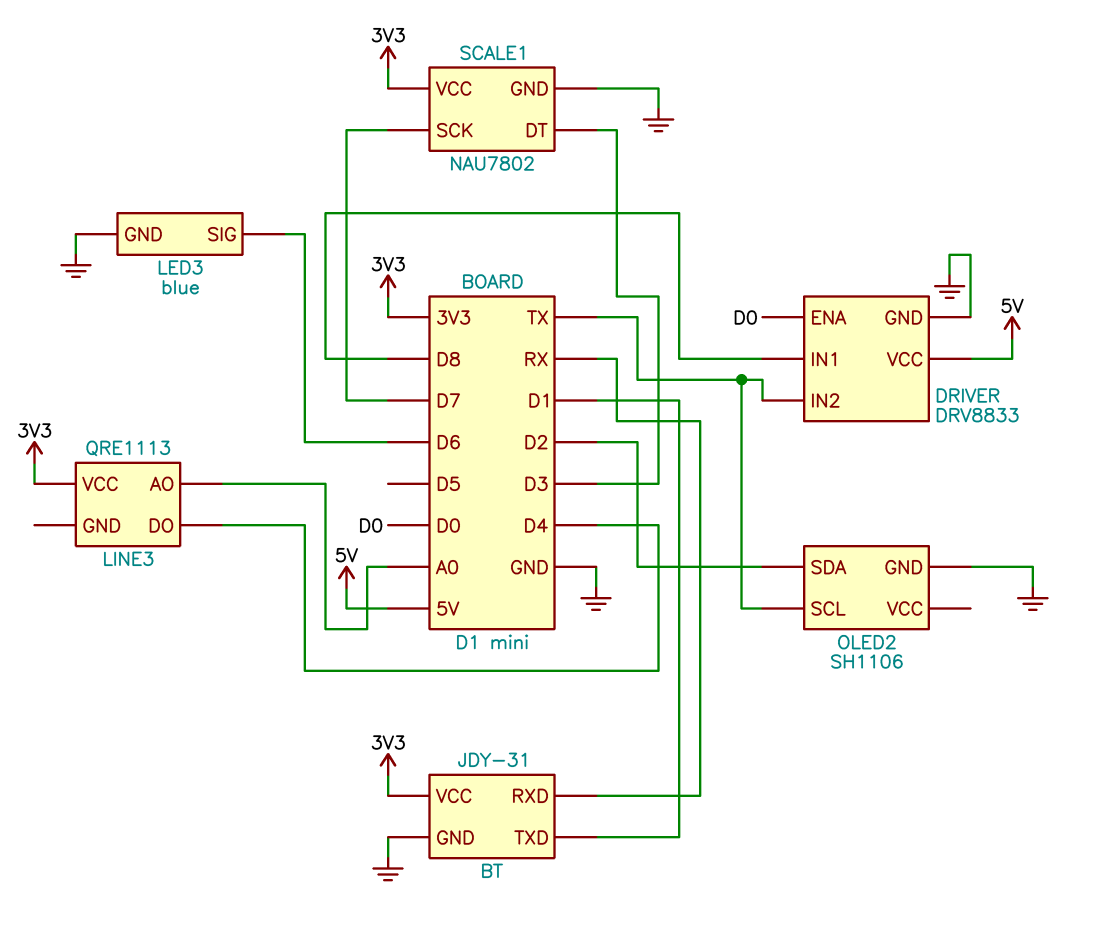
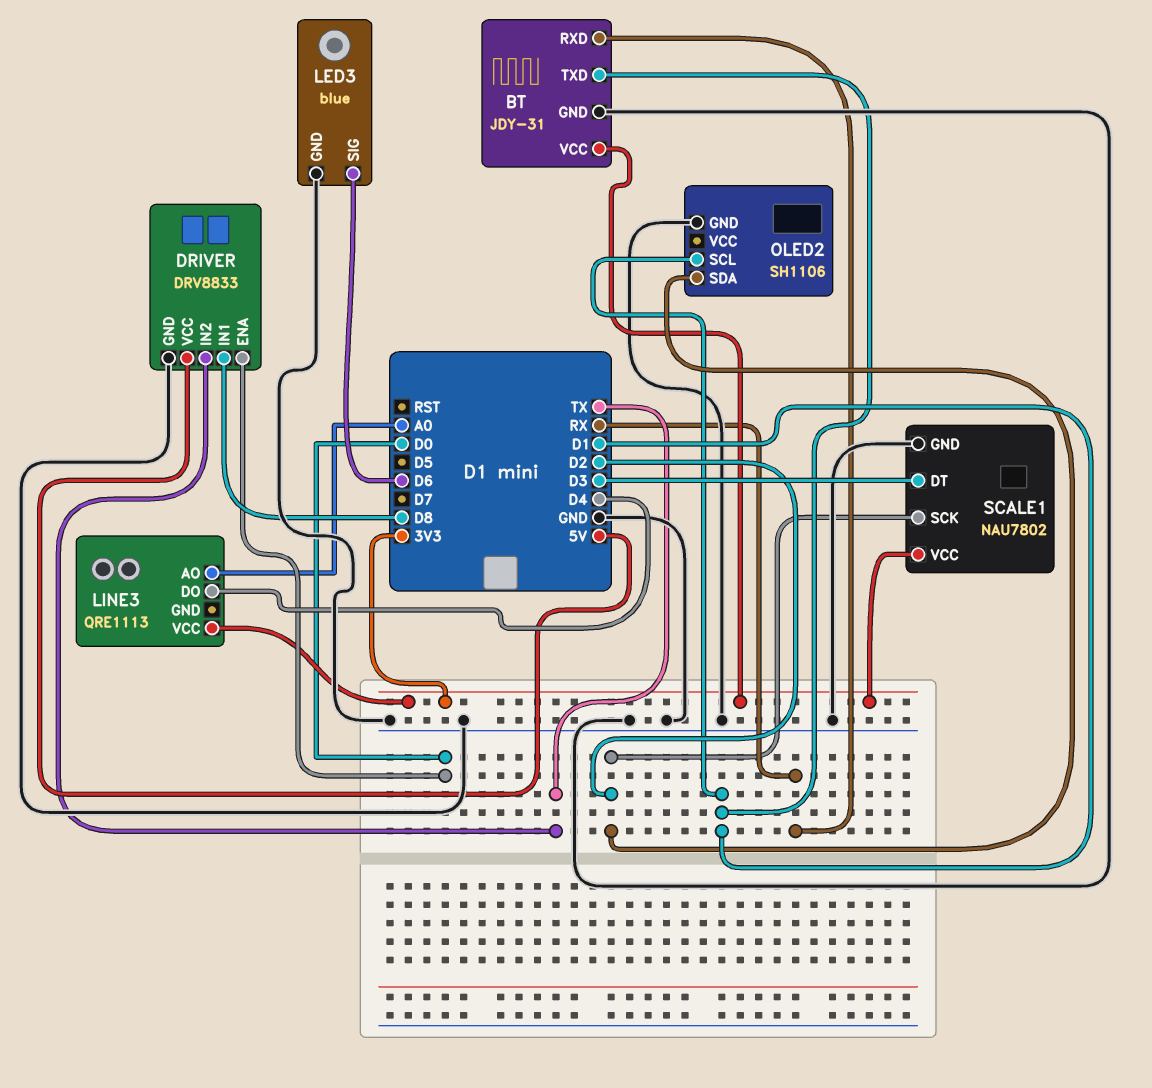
OLED2 pin SCL: TX -> D1
SCALE1 pin SCK: D7 -> D2

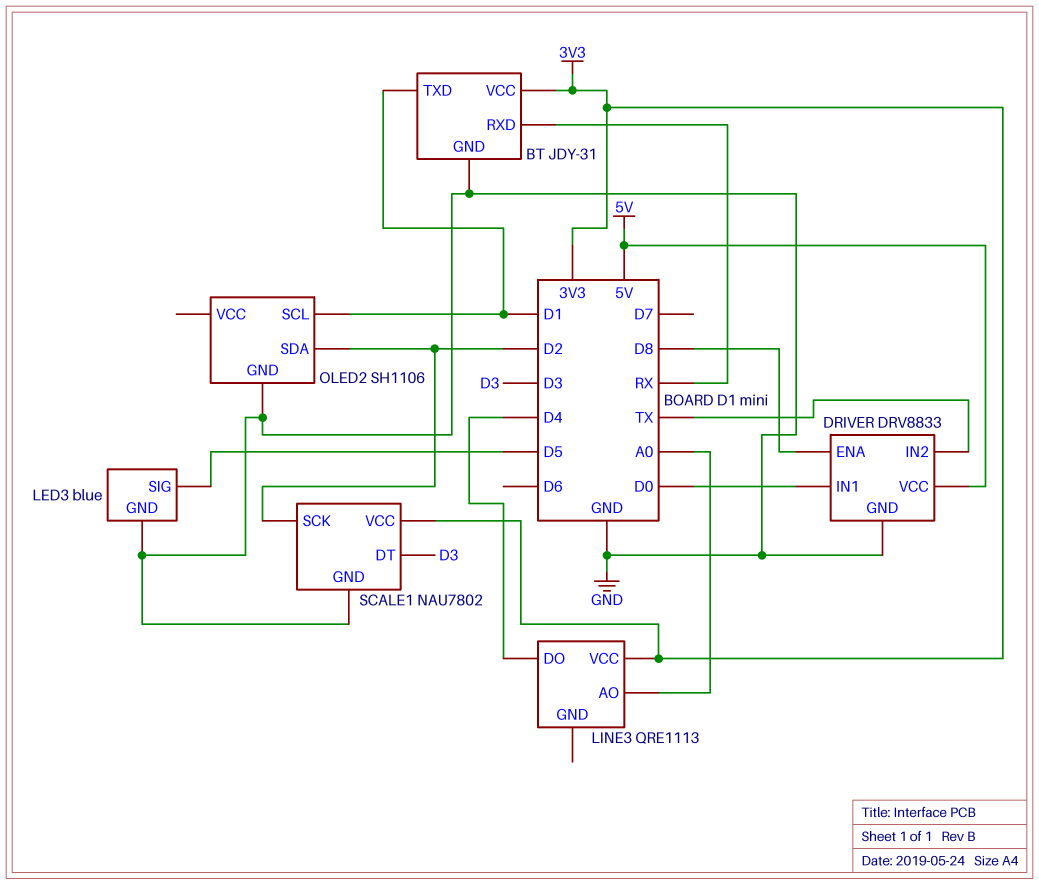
DRIVER pin ENA: D0 -> D8
DRIVER pin IN1: D8 -> D0
LED3 pin SIG: D6 -> D5

